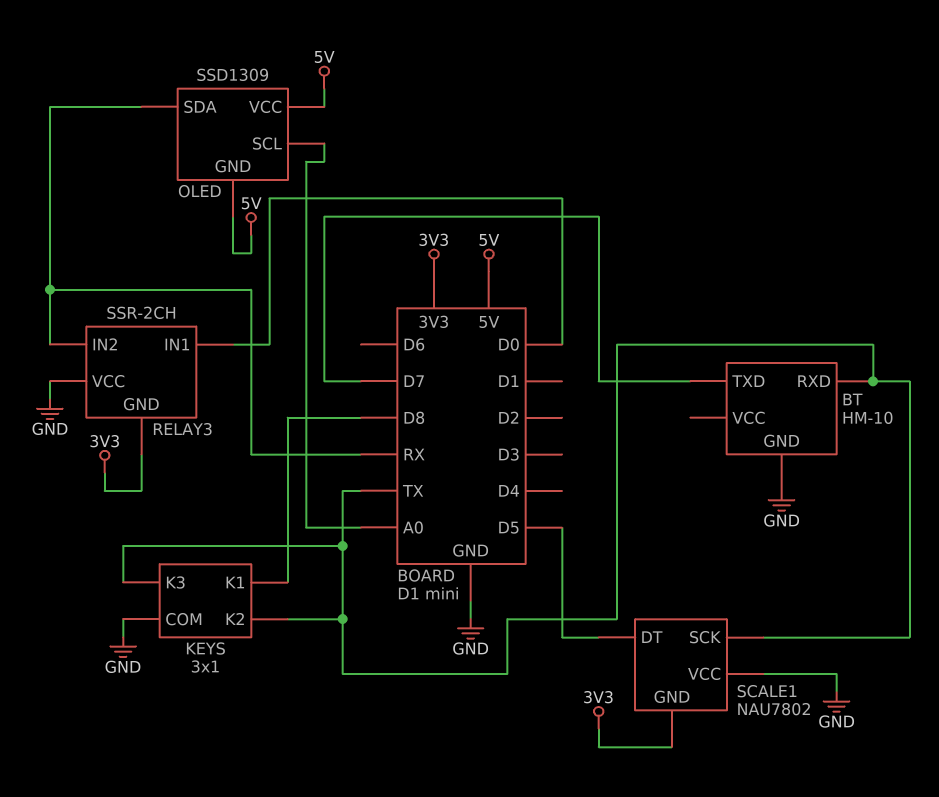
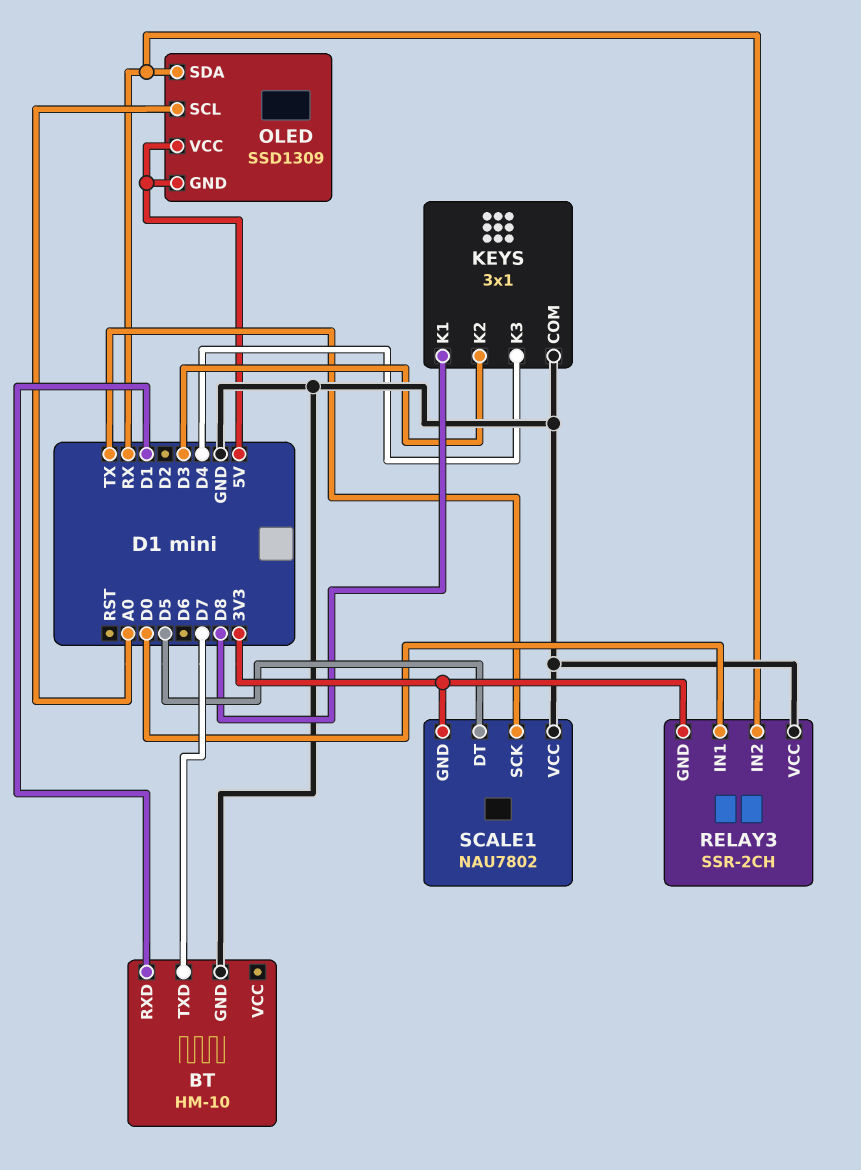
BT pin RXD: TX -> D1
KEYS pin K2: TX -> D3
KEYS pin K3: TX -> D4

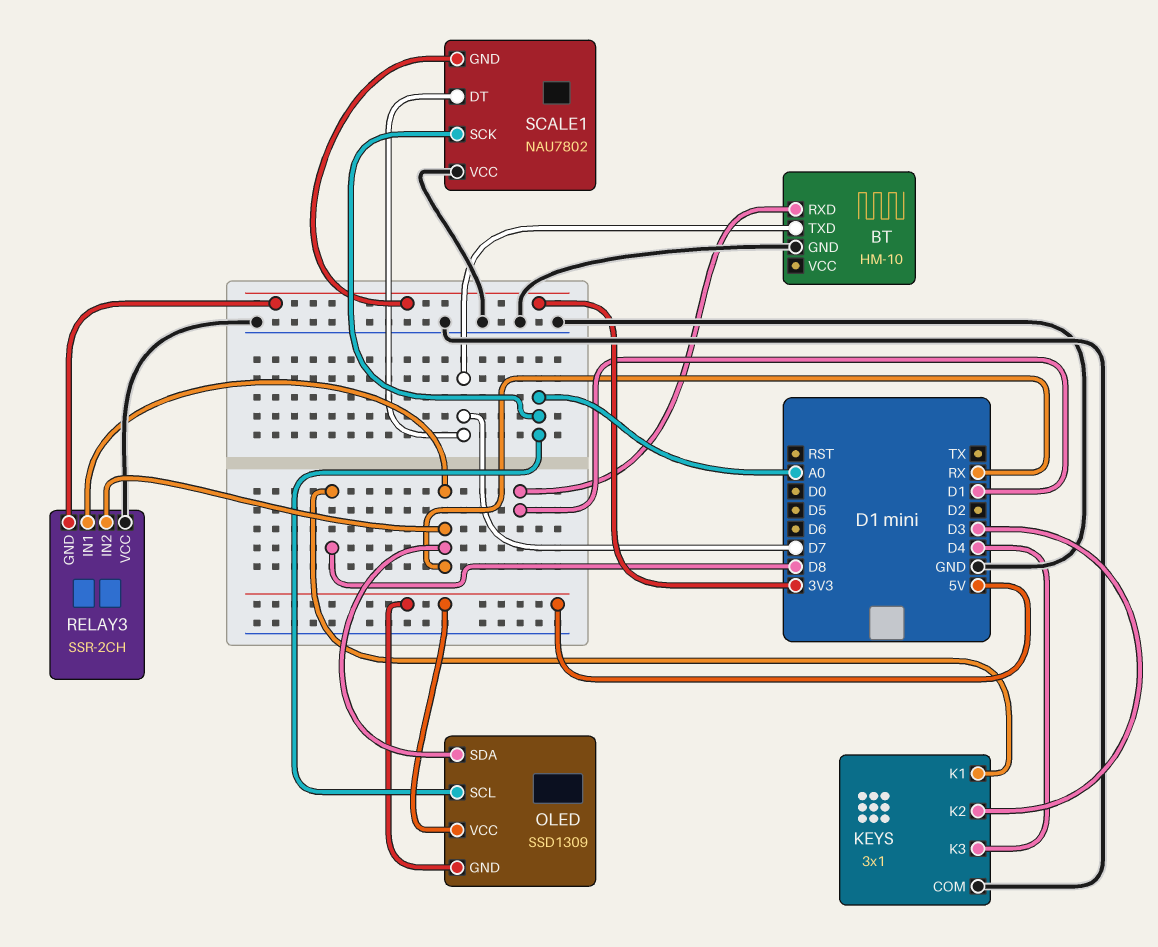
RELAY3 pin IN1: D0 -> RX
SCALE1 pin DT: D5 -> D7
SCALE1 pin SCK: TX -> A0

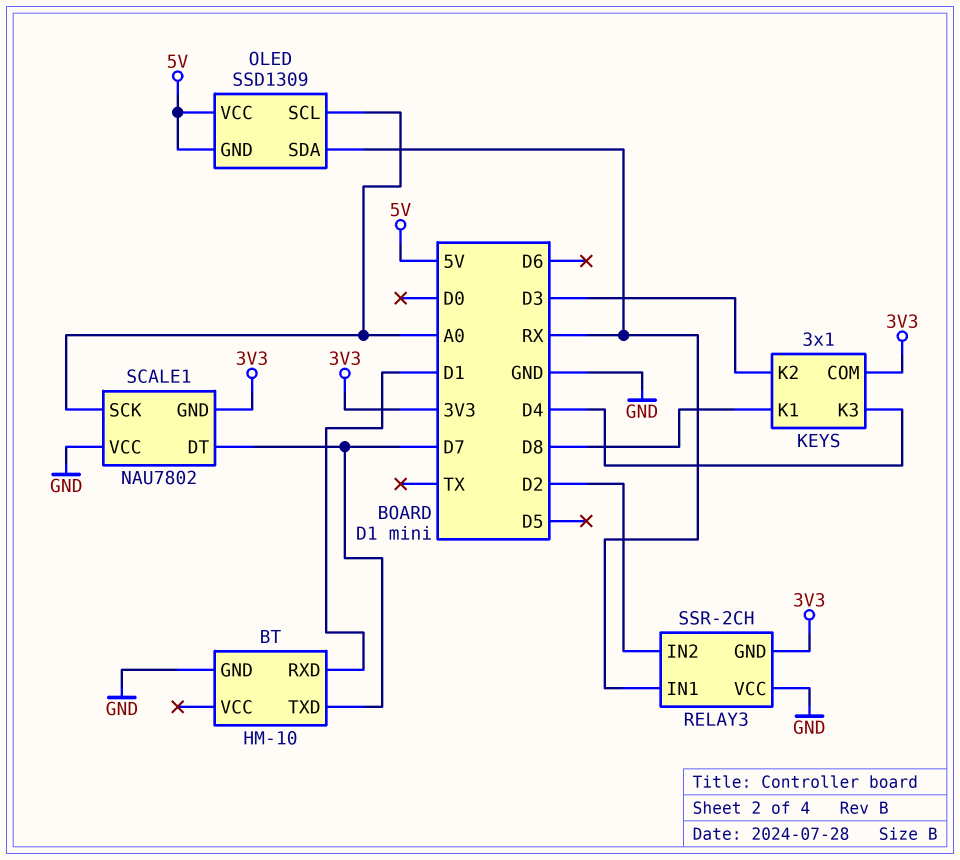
KEYS pin COM: GND -> 3V3
RELAY3 pin IN2: RX -> D2

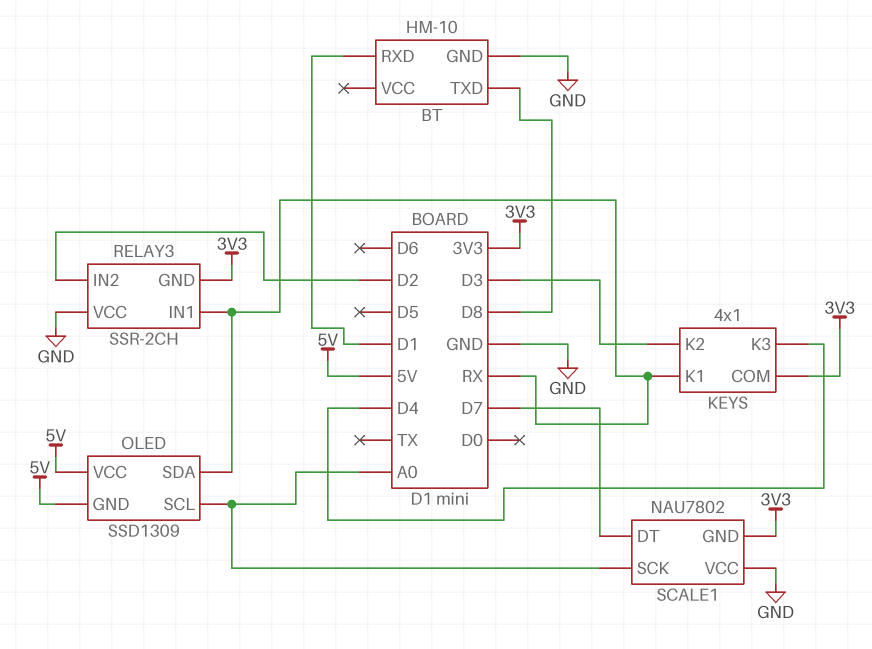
BT pin TXD: D7 -> D8
KEYS: 3x1 -> 4x1
KEYS pin K1: D8 -> RX

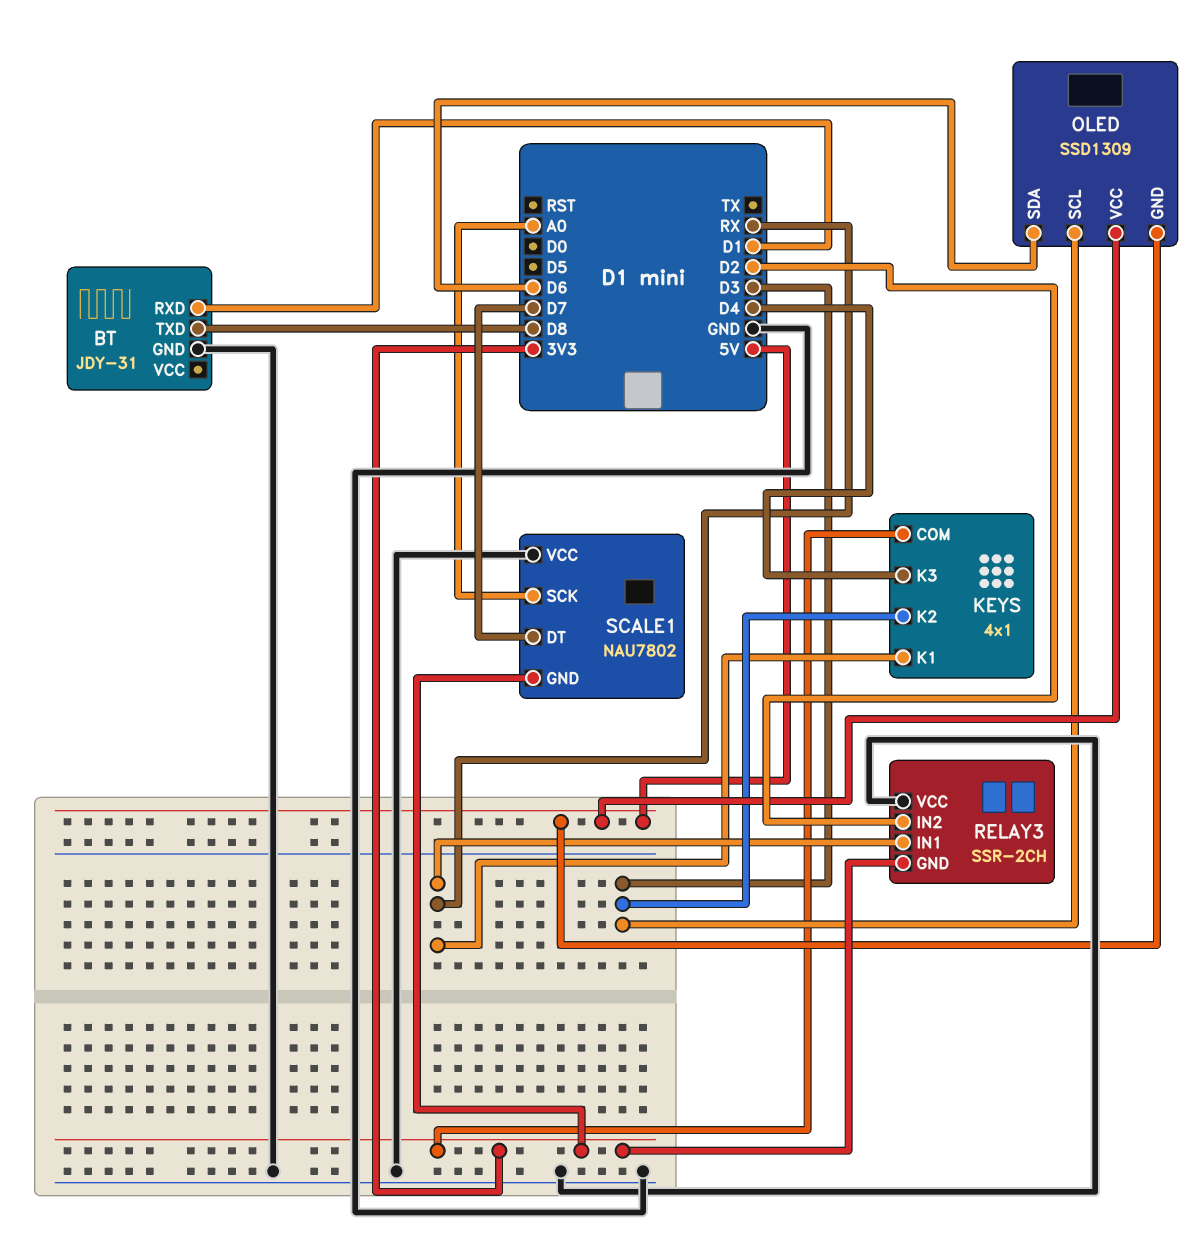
BT: HM-10 -> JDY-31
OLED pin SCL: A0 -> D3
OLED pin SDA: RX -> D6

